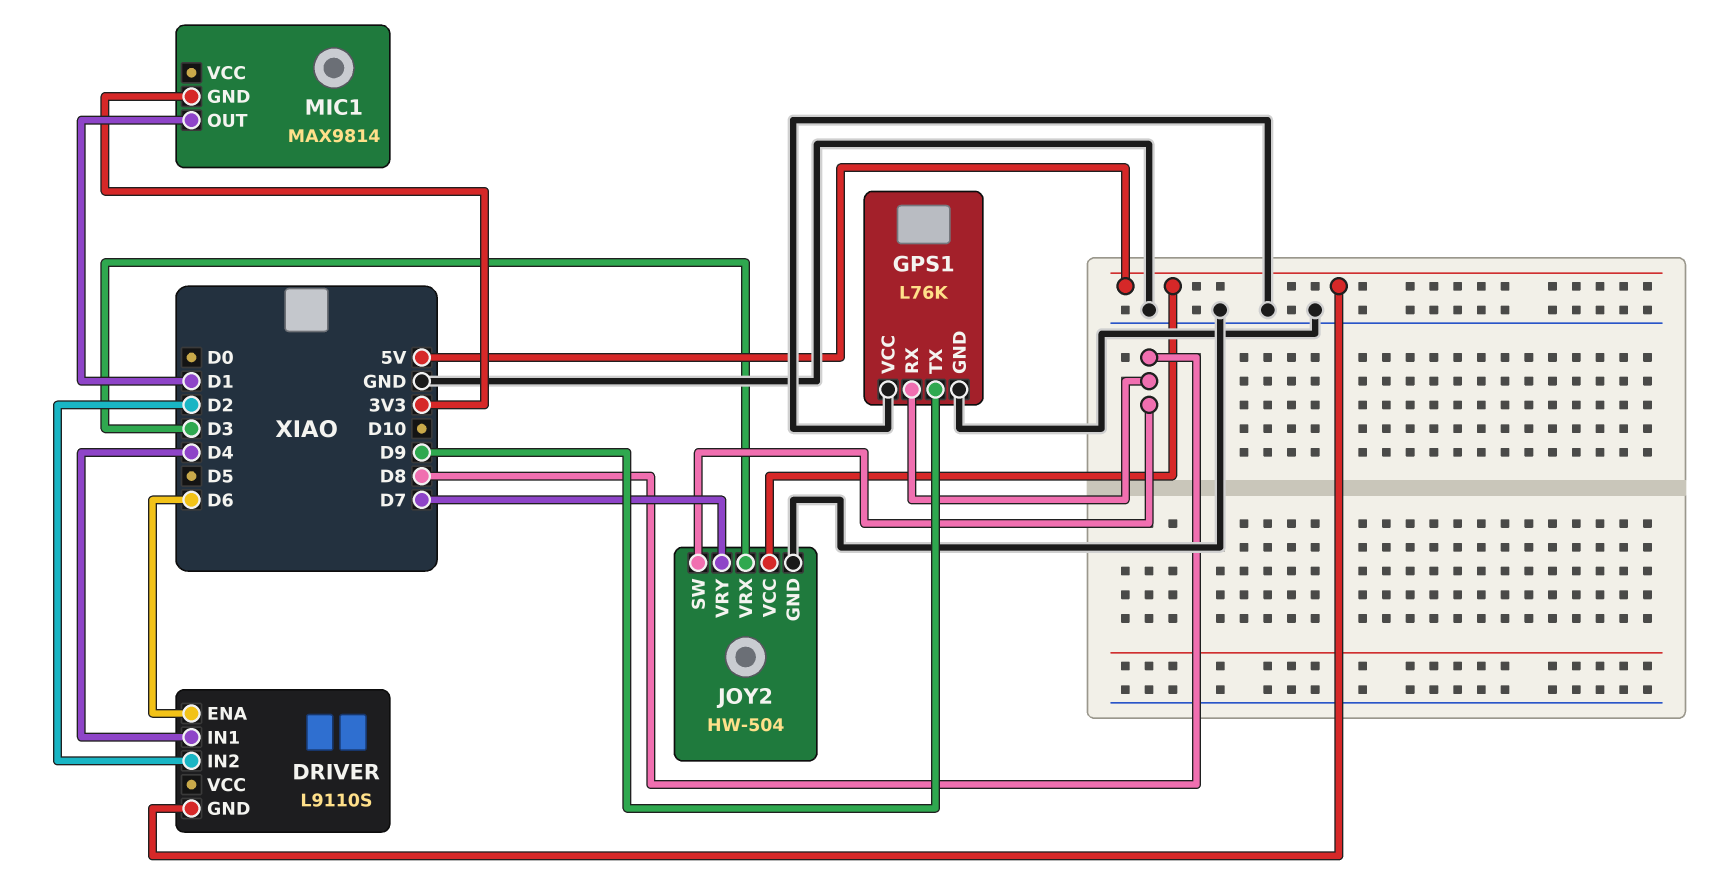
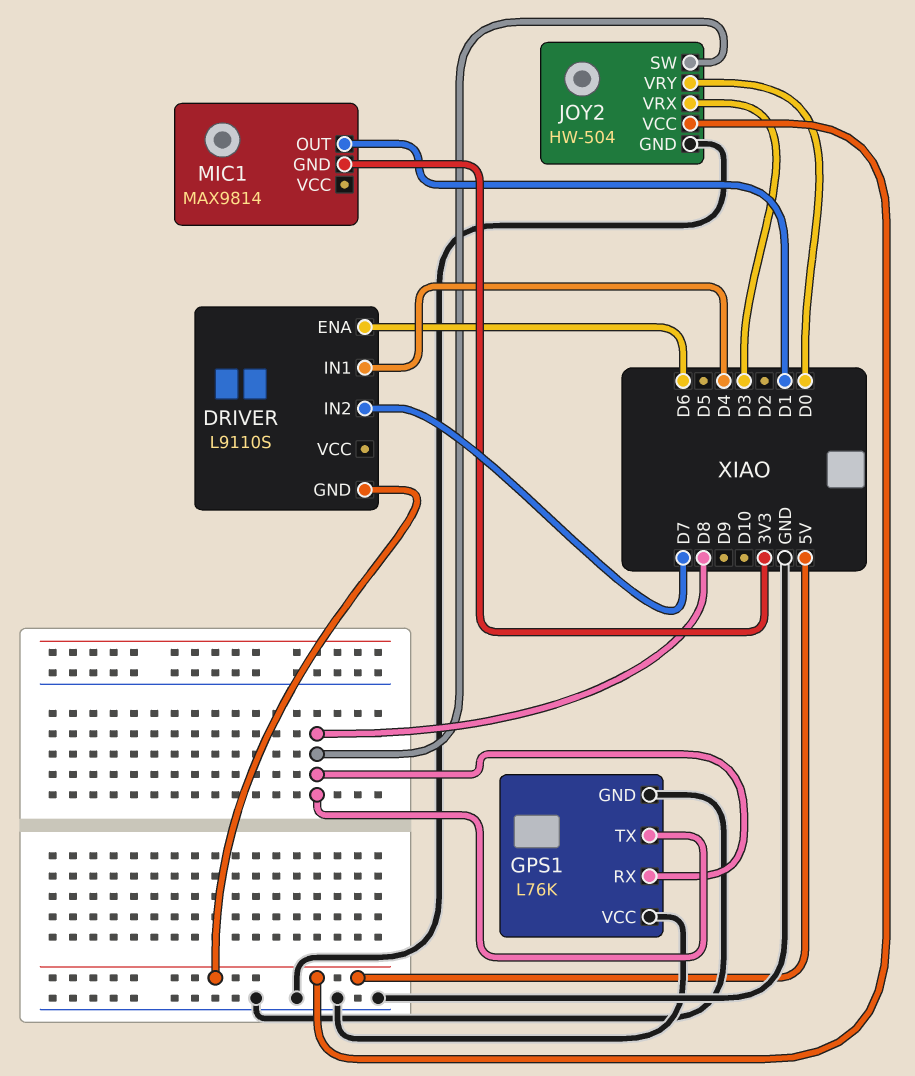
DRIVER pin IN2: D2 -> D7
GPS1 pin TX: D9 -> D8
JOY2 pin VRY: D7 -> D0

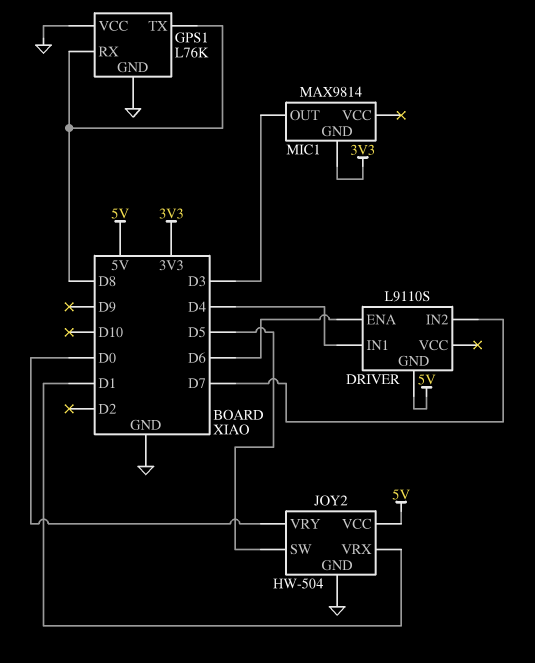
JOY2 pin SW: D8 -> D5
JOY2 pin VRX: D3 -> D1
MIC1 pin OUT: D1 -> D3

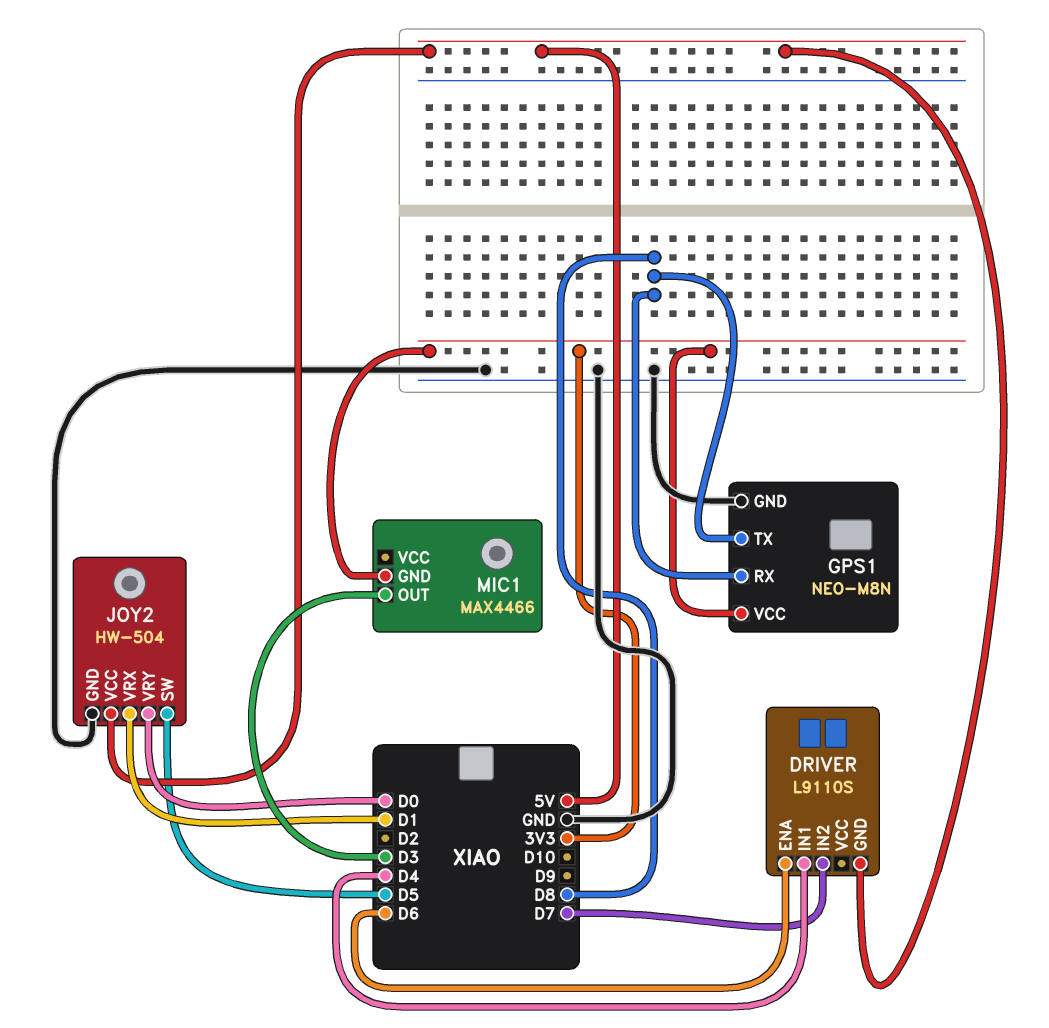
GPS1: L76K -> NEO-M8N
GPS1 pin VCC: GND -> 3V3
MIC1: MAX9814 -> MAX4466

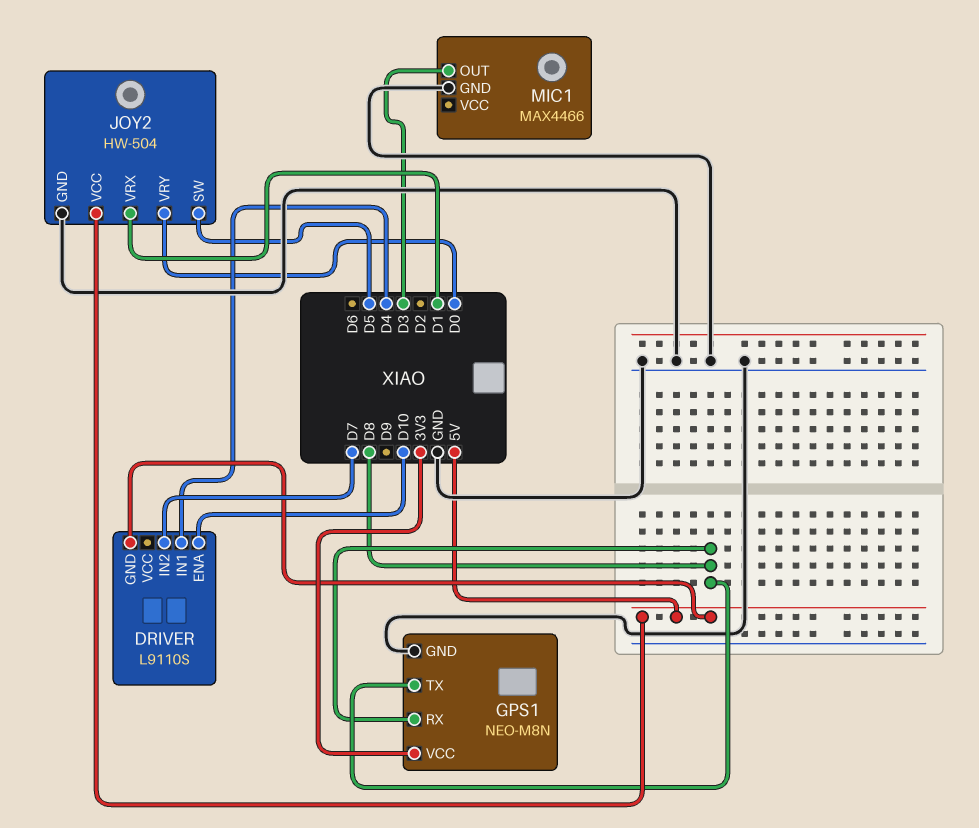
DRIVER pin ENA: D6 -> D10
MIC1 pin GND: 3V3 -> GND

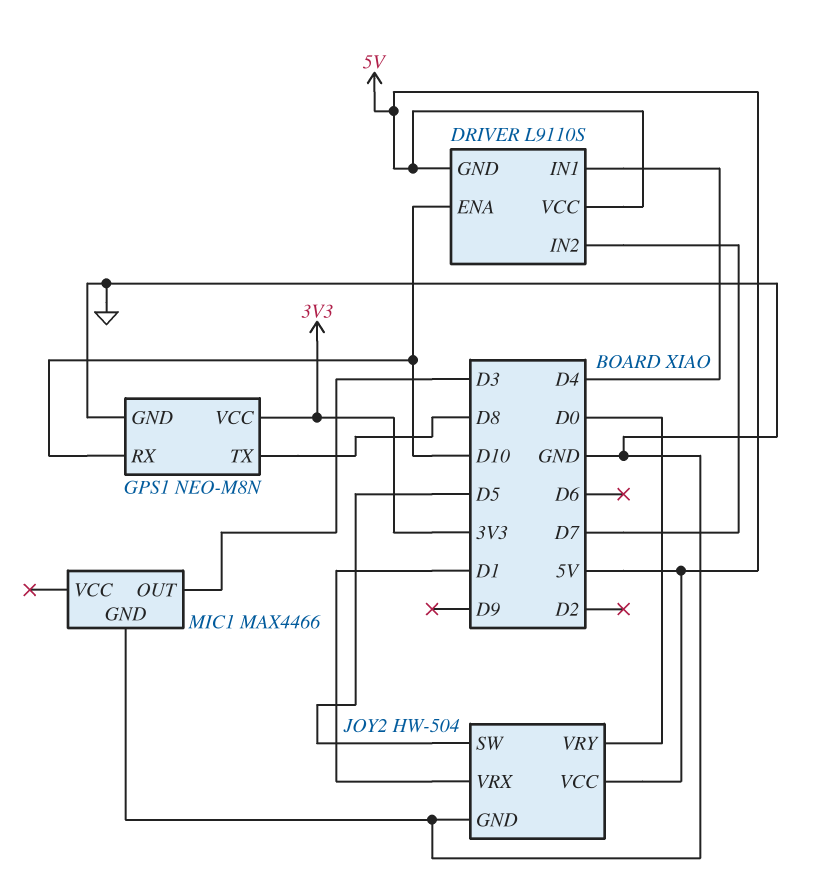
DRIVER pin VCC: none -> 5V
GPS1 pin RX: D8 -> D10

